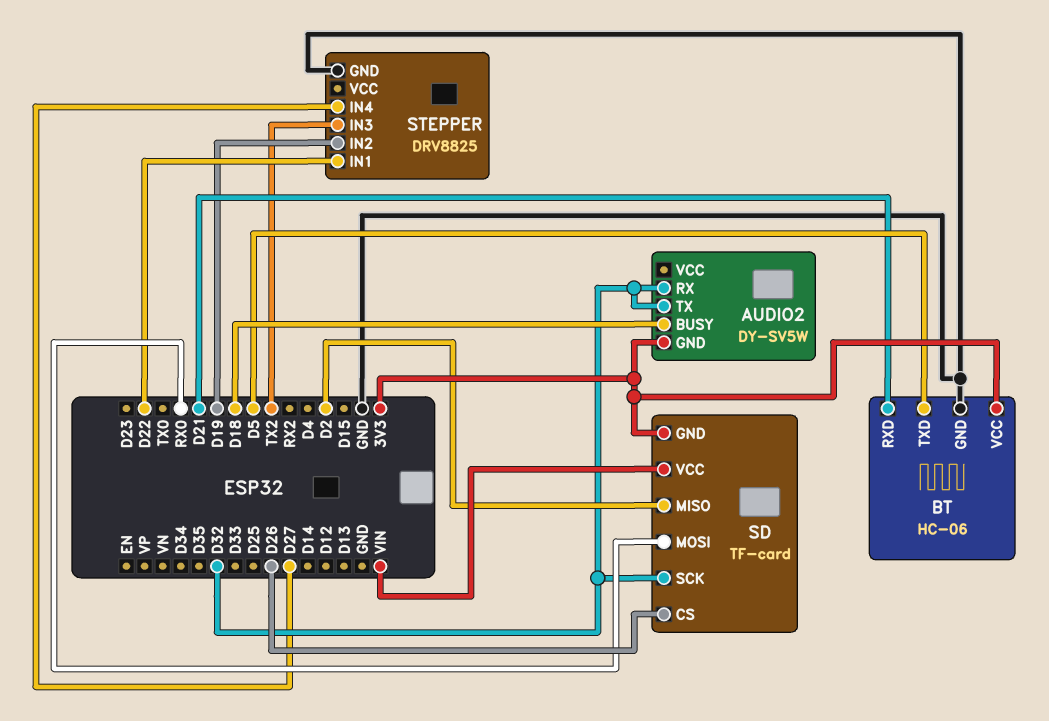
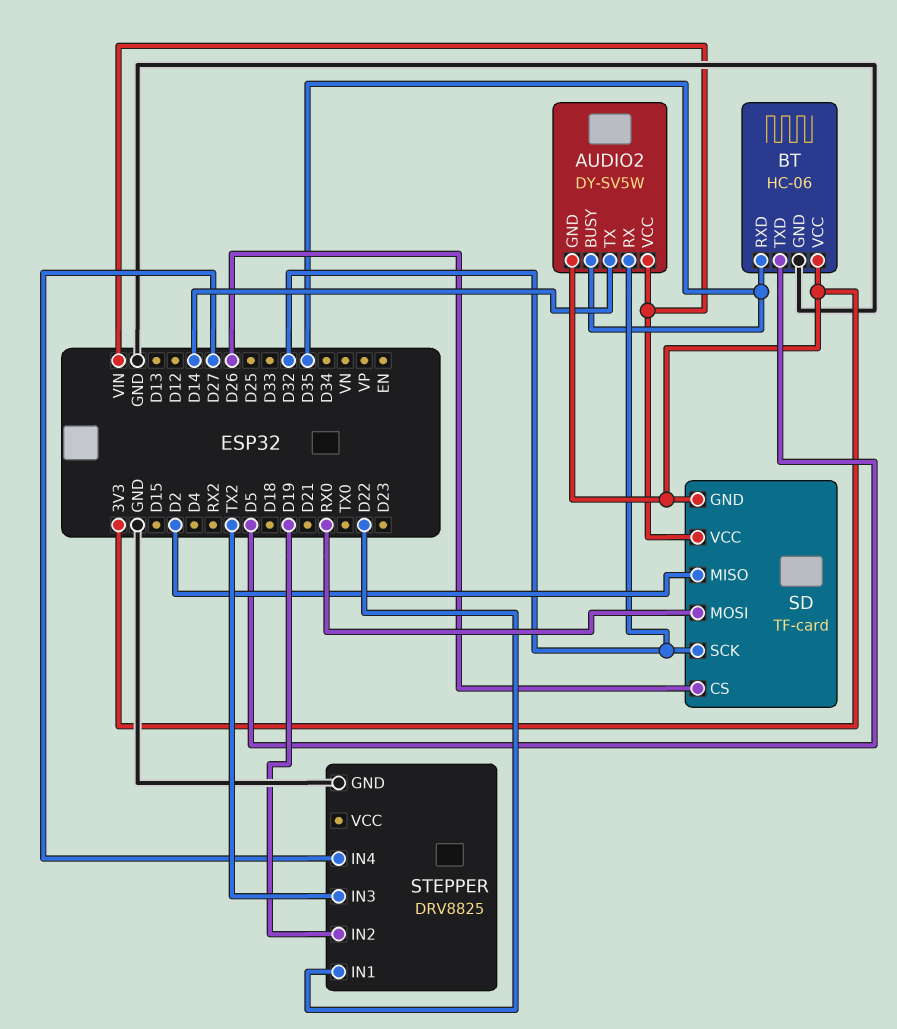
AUDIO2 pin BUSY: D18 -> D35
AUDIO2 pin TX: D32 -> D14
AUDIO2 pin VCC: none -> VIN
BT pin RXD: D21 -> D35

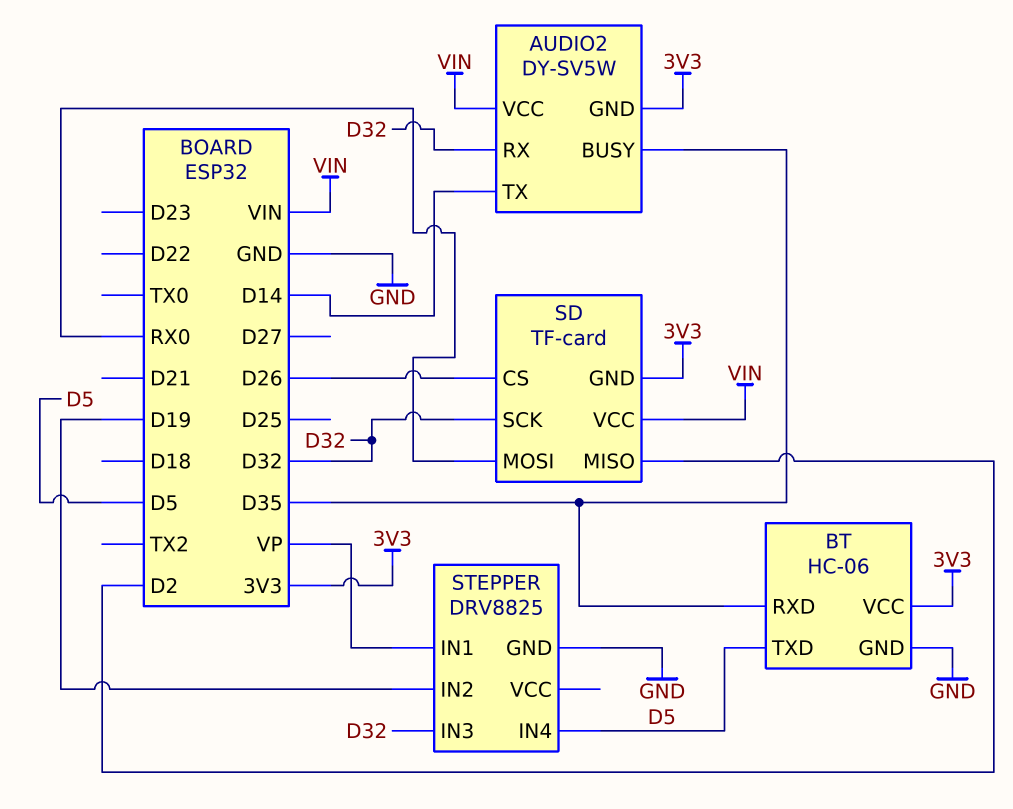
STEPPER pin IN1: D22 -> VP
STEPPER pin IN3: TX2 -> D32
STEPPER pin IN4: D27 -> D5

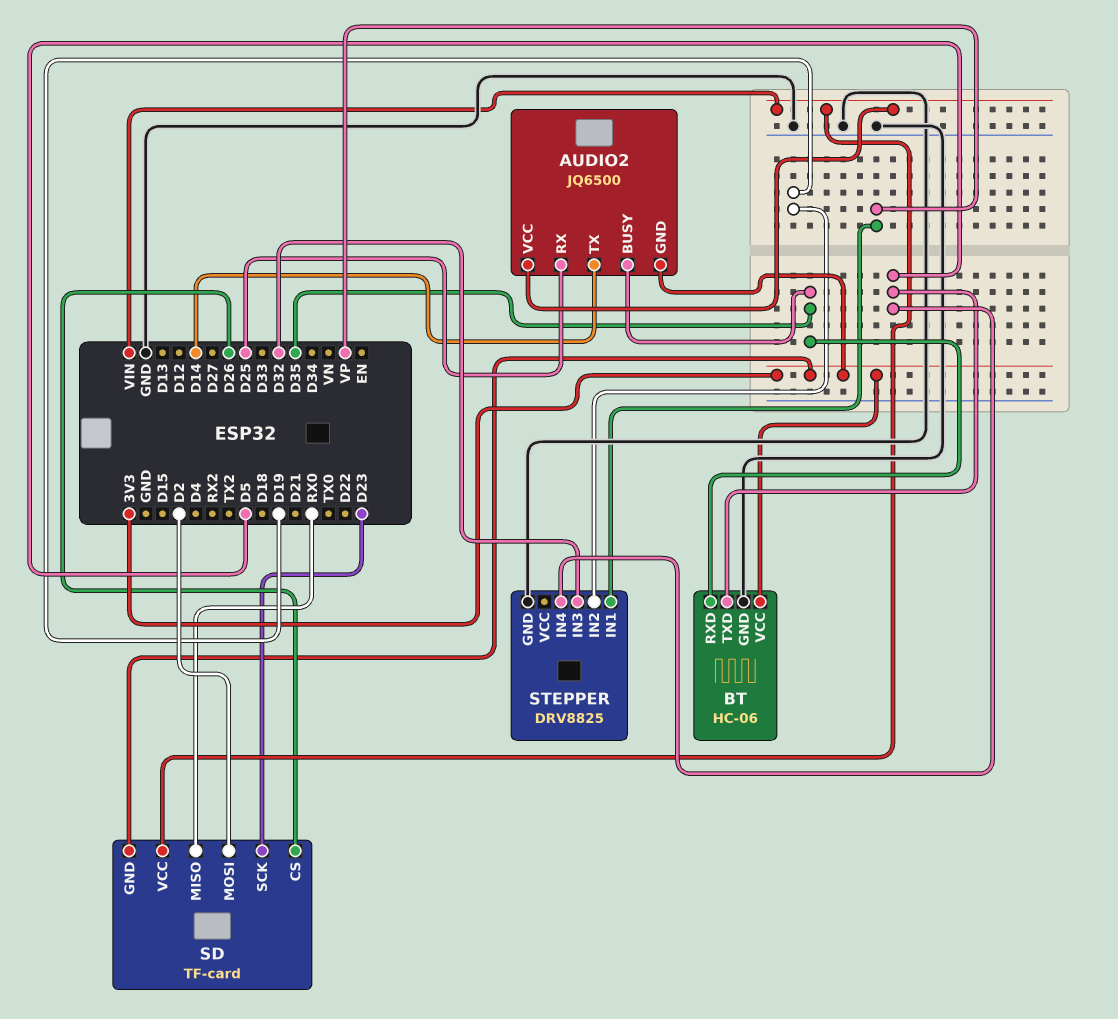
AUDIO2: DY-SV5W -> JQ6500
AUDIO2 pin RX: D32 -> D25
SD pin MISO: D2 -> RX0
SD pin MOSI: RX0 -> D2
SD pin SCK: D32 -> D23

